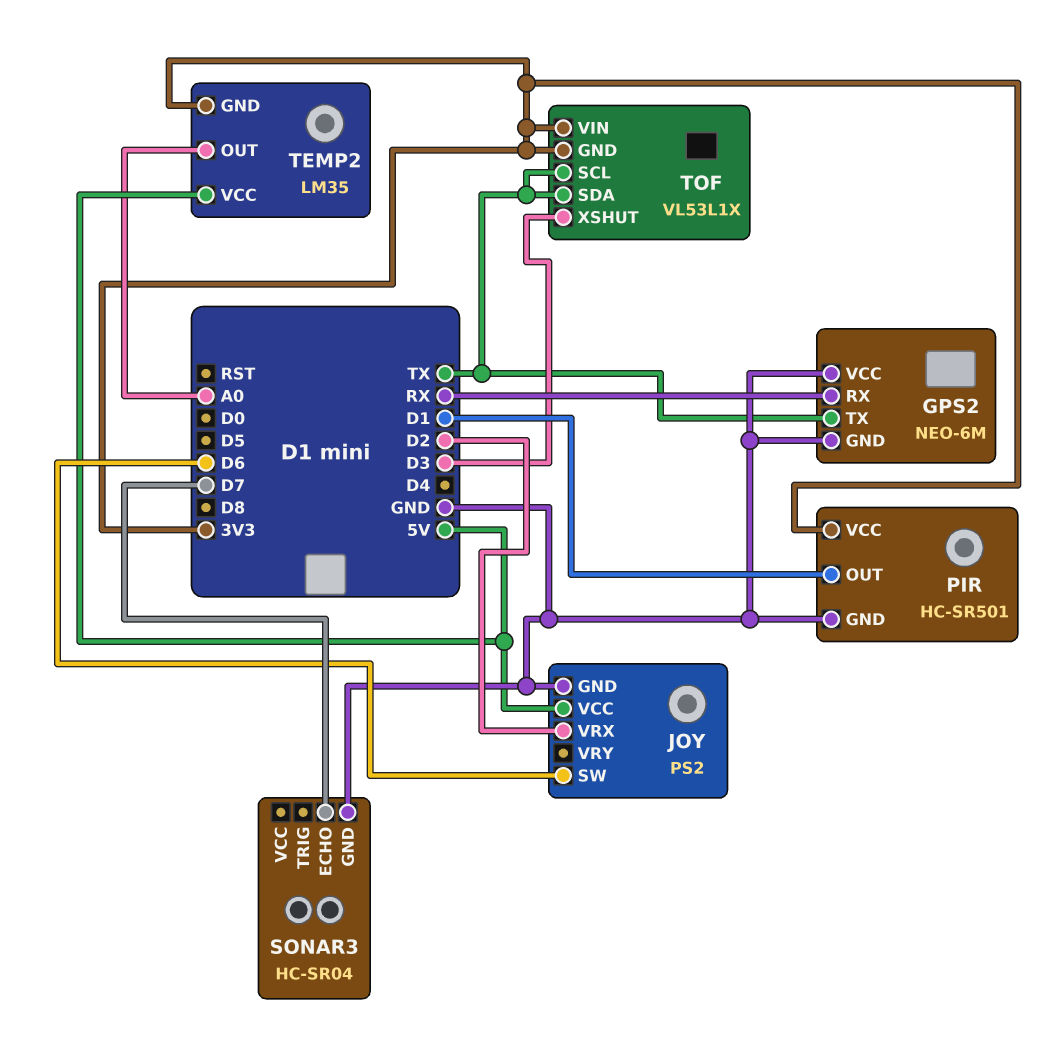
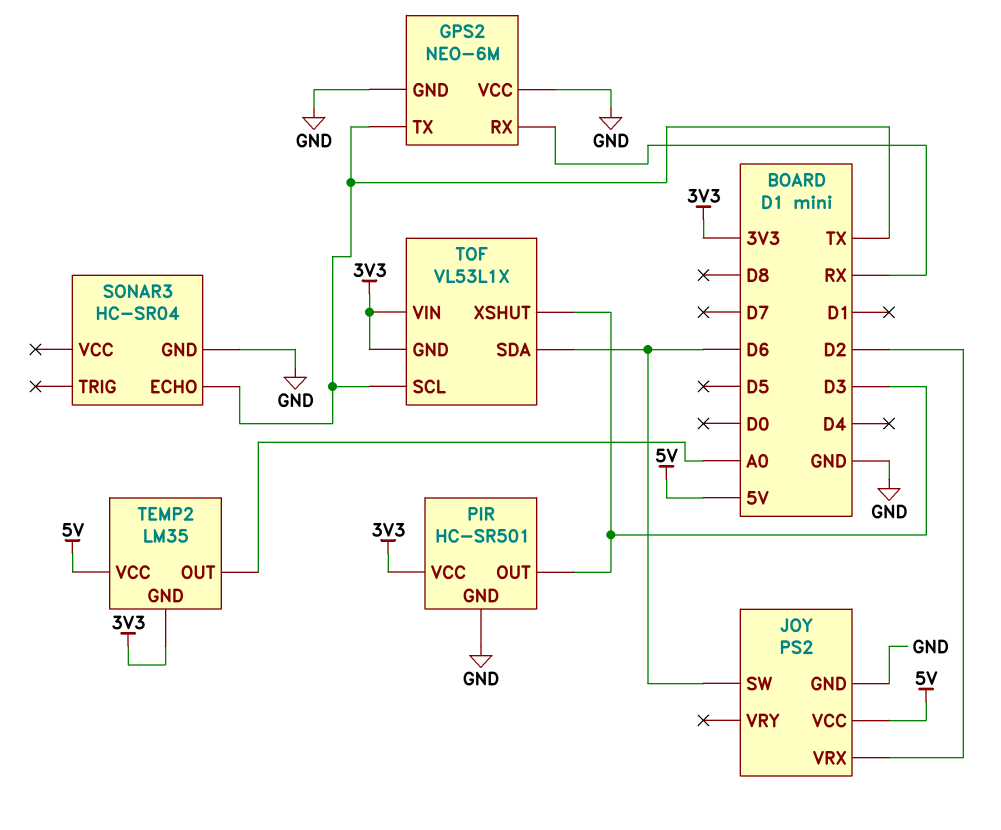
PIR pin OUT: D1 -> D3
SONAR3 pin ECHO: D7 -> TX
TOF pin SDA: TX -> D6

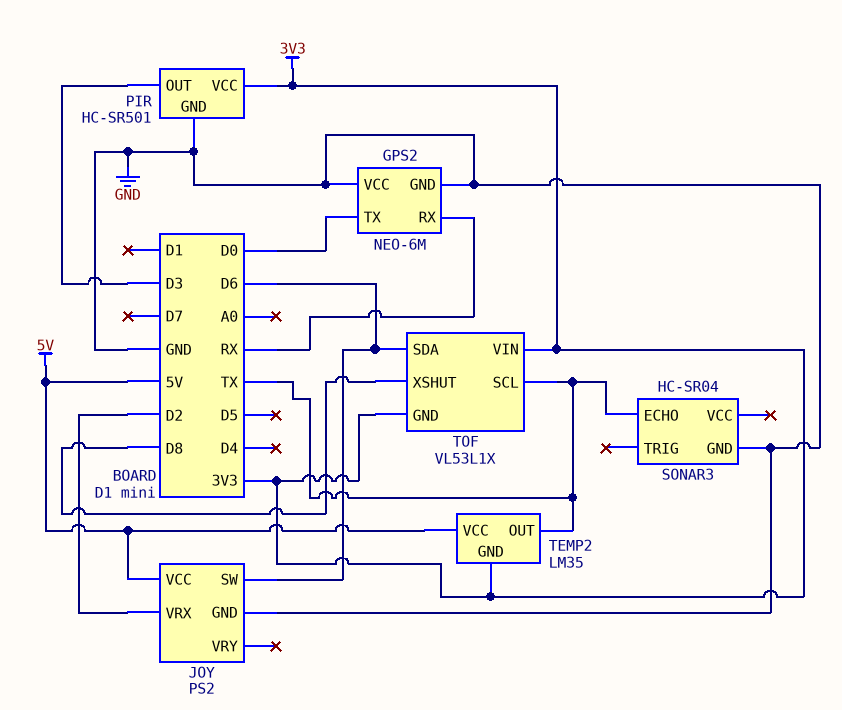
GPS2 pin TX: TX -> D0
TEMP2 pin OUT: A0 -> TX
TOF pin XSHUT: D3 -> D8

